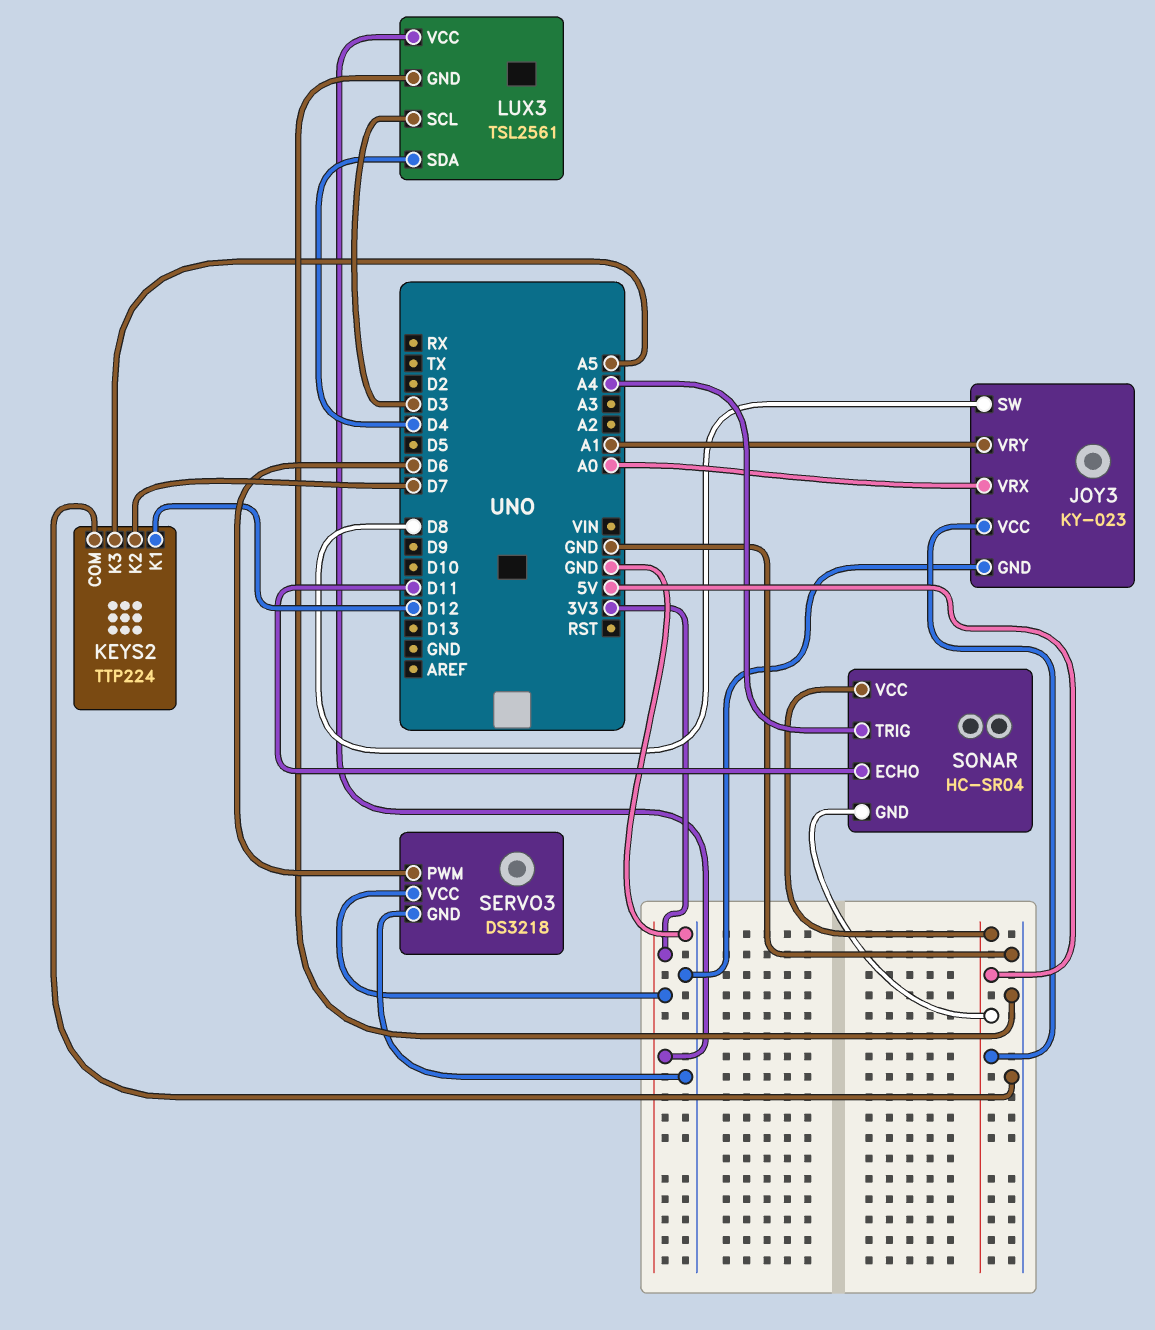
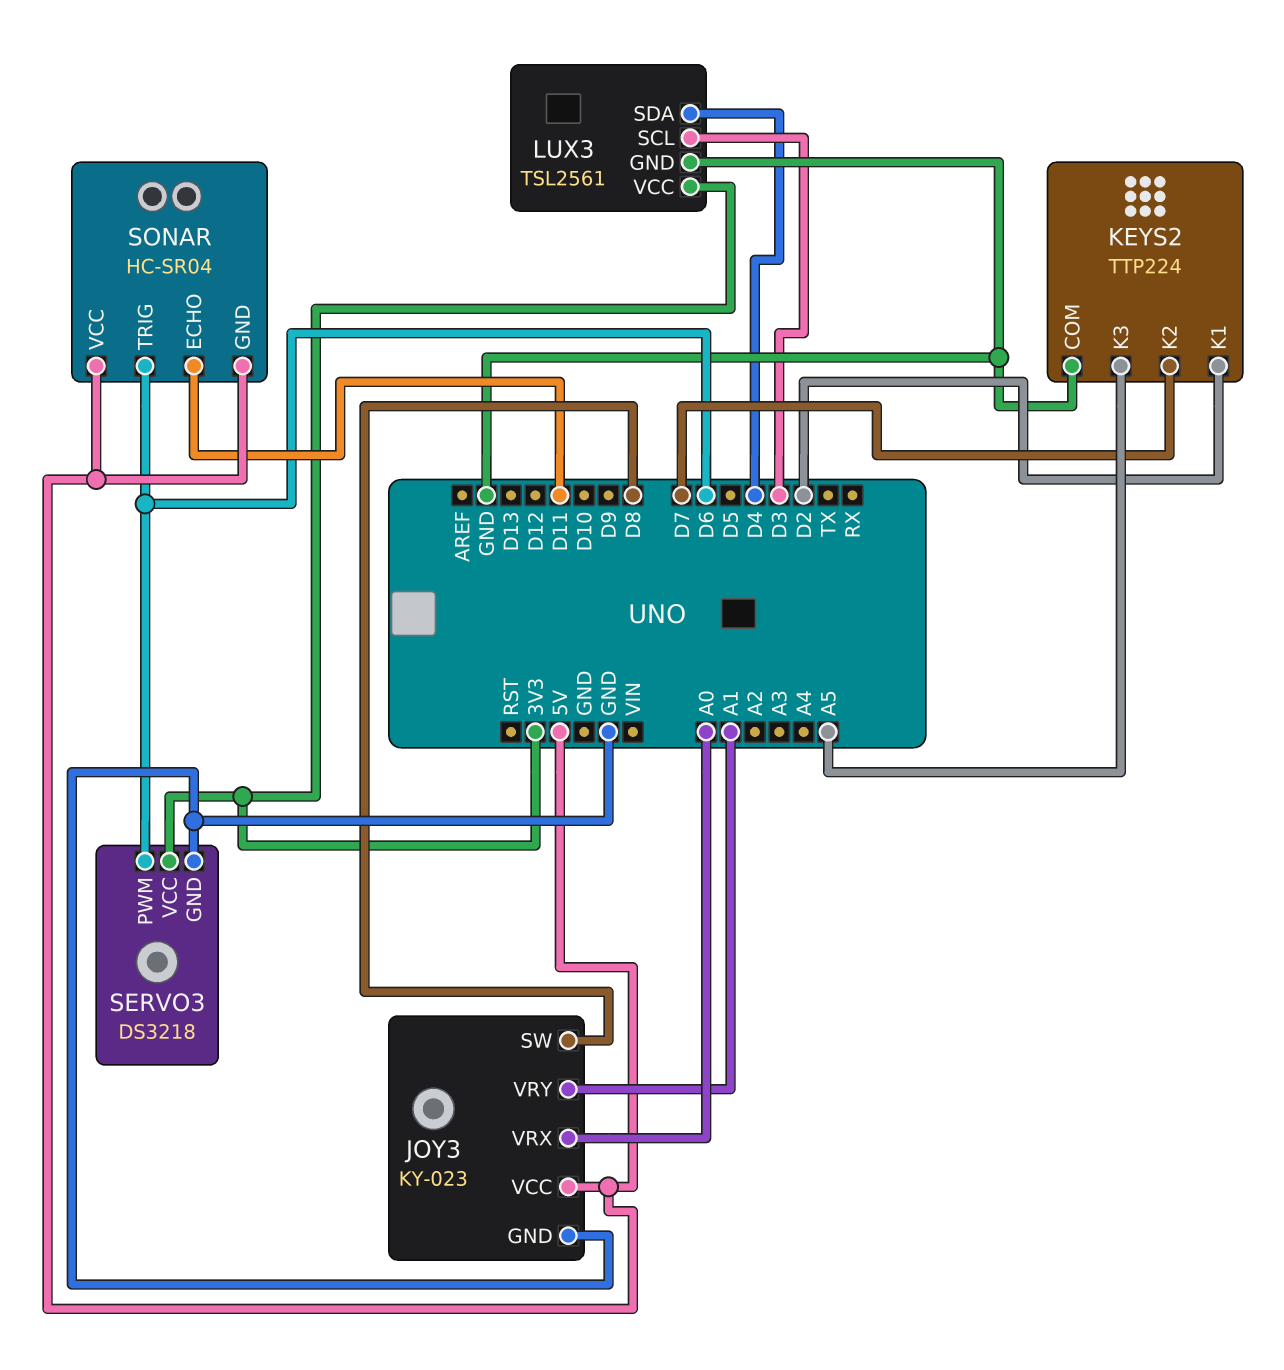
KEYS2 pin K1: D12 -> D2
SONAR pin TRIG: A4 -> D6

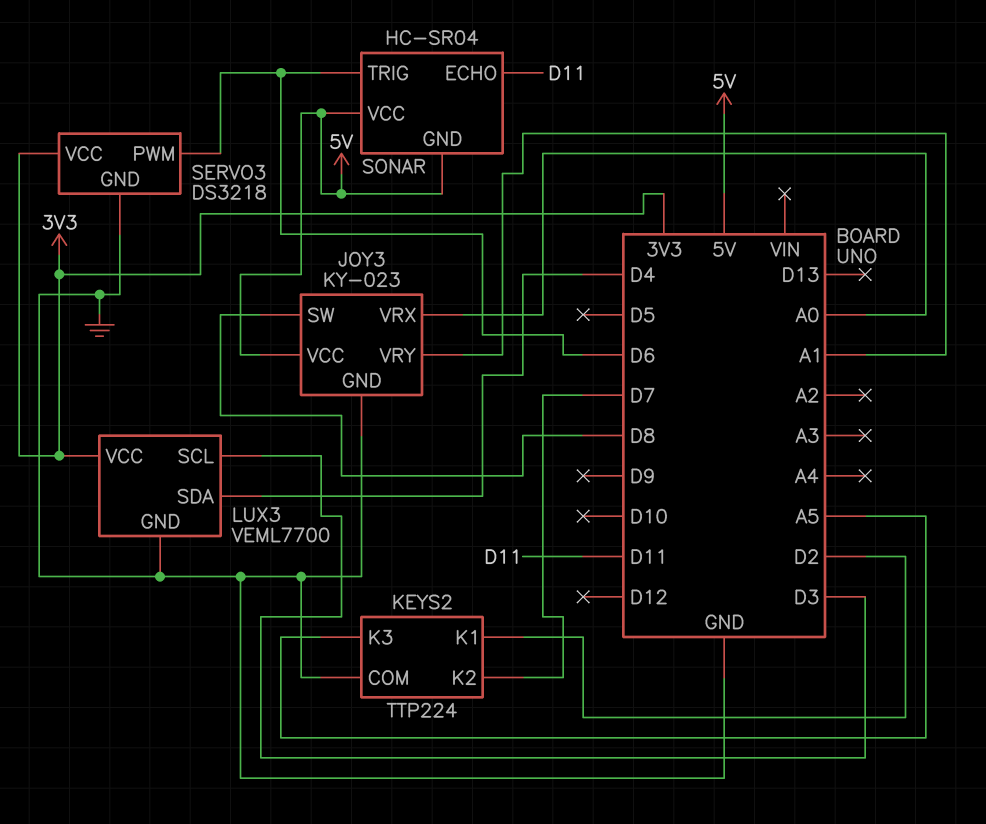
LUX3: TSL2561 -> VEML7700

